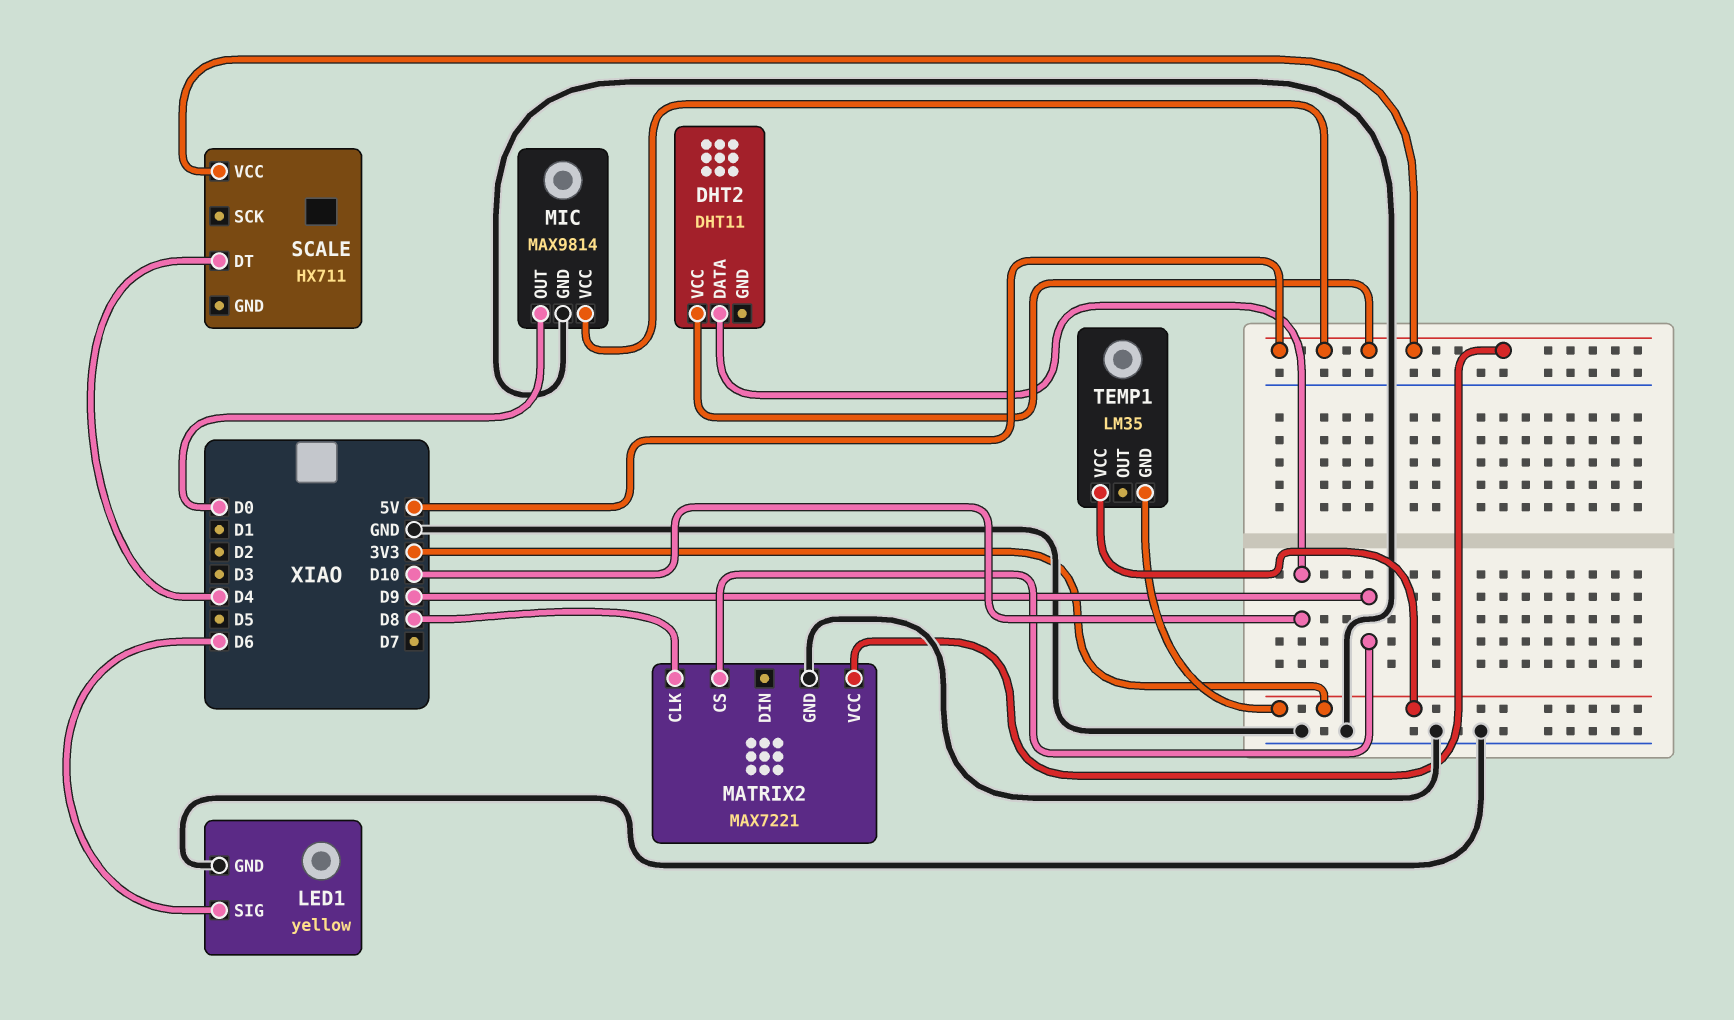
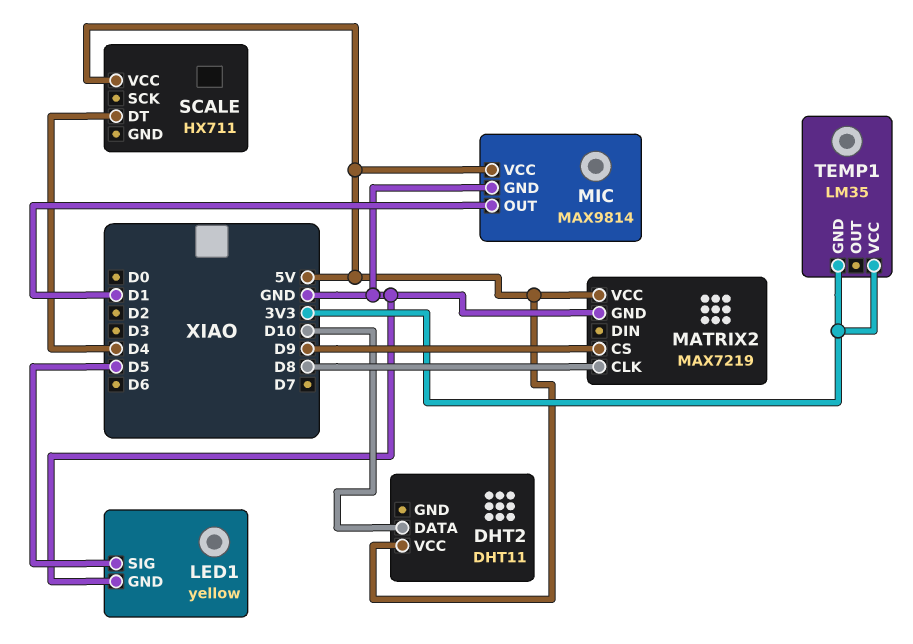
LED1 pin SIG: D6 -> D5
MATRIX2: MAX7221 -> MAX7219
MIC pin OUT: D0 -> D1

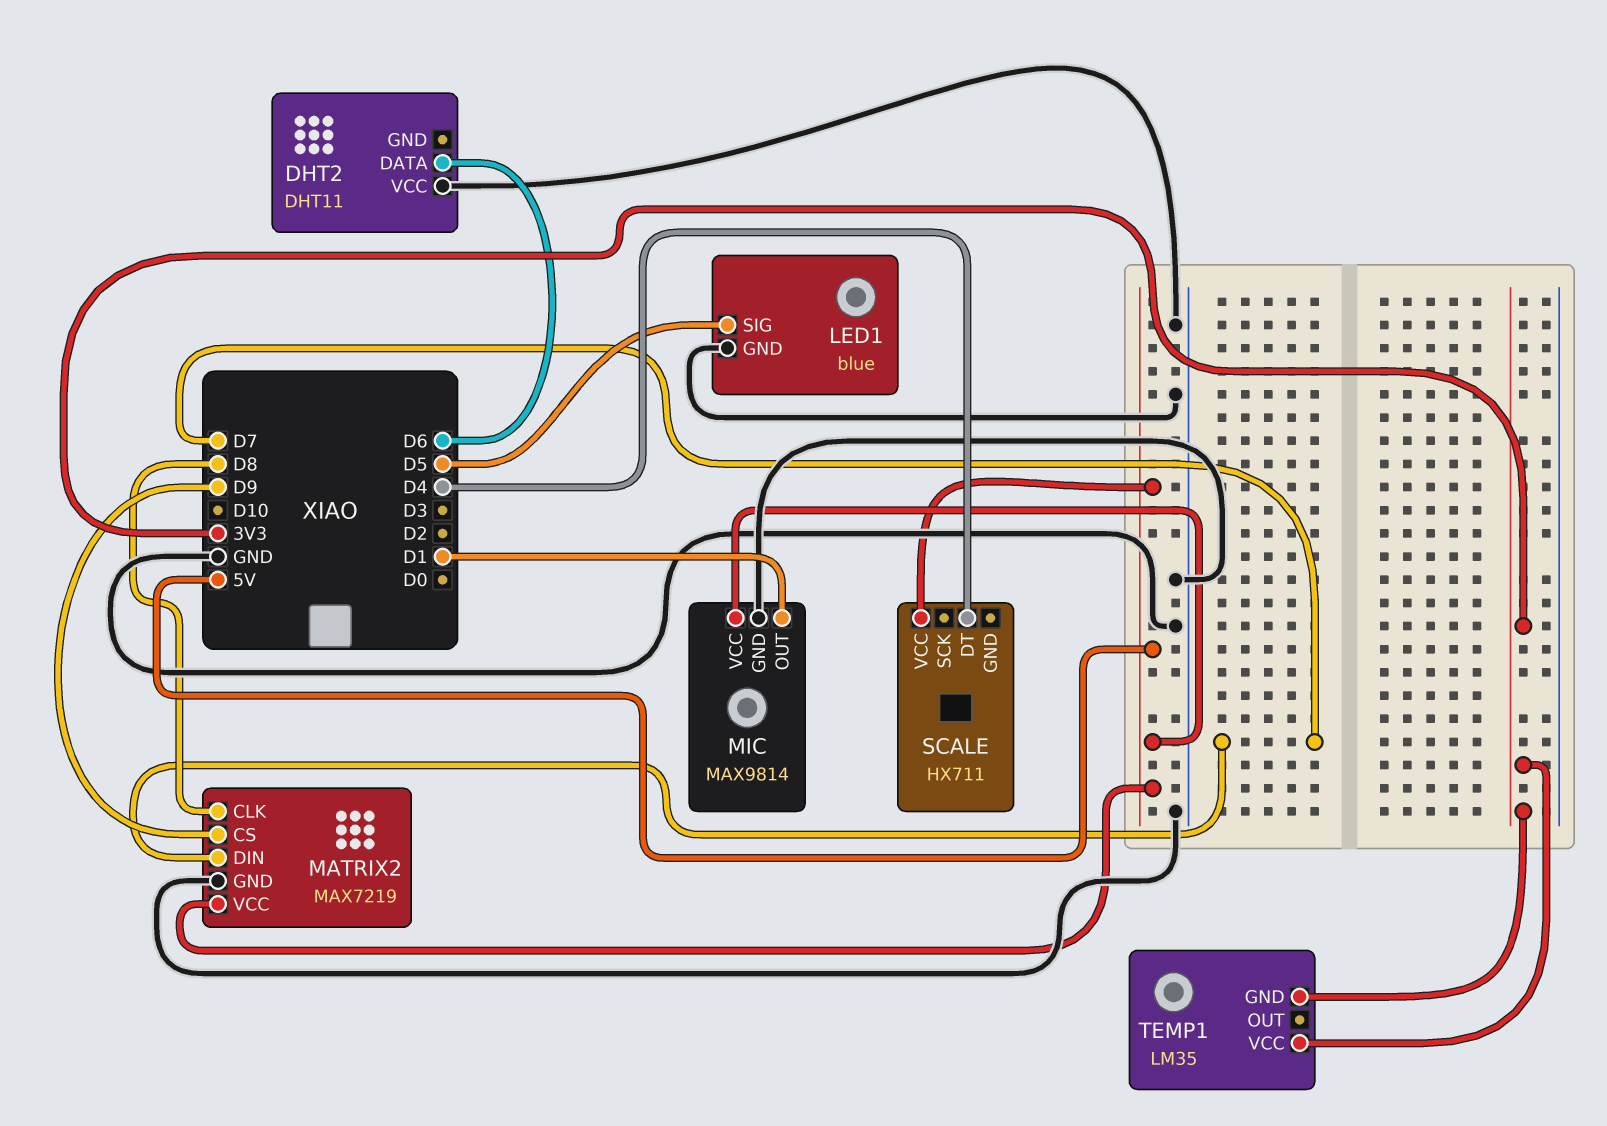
DHT2 pin DATA: D10 -> D6
DHT2 pin VCC: 5V -> GND
LED1: yellow -> blue
MATRIX2 pin DIN: none -> D7

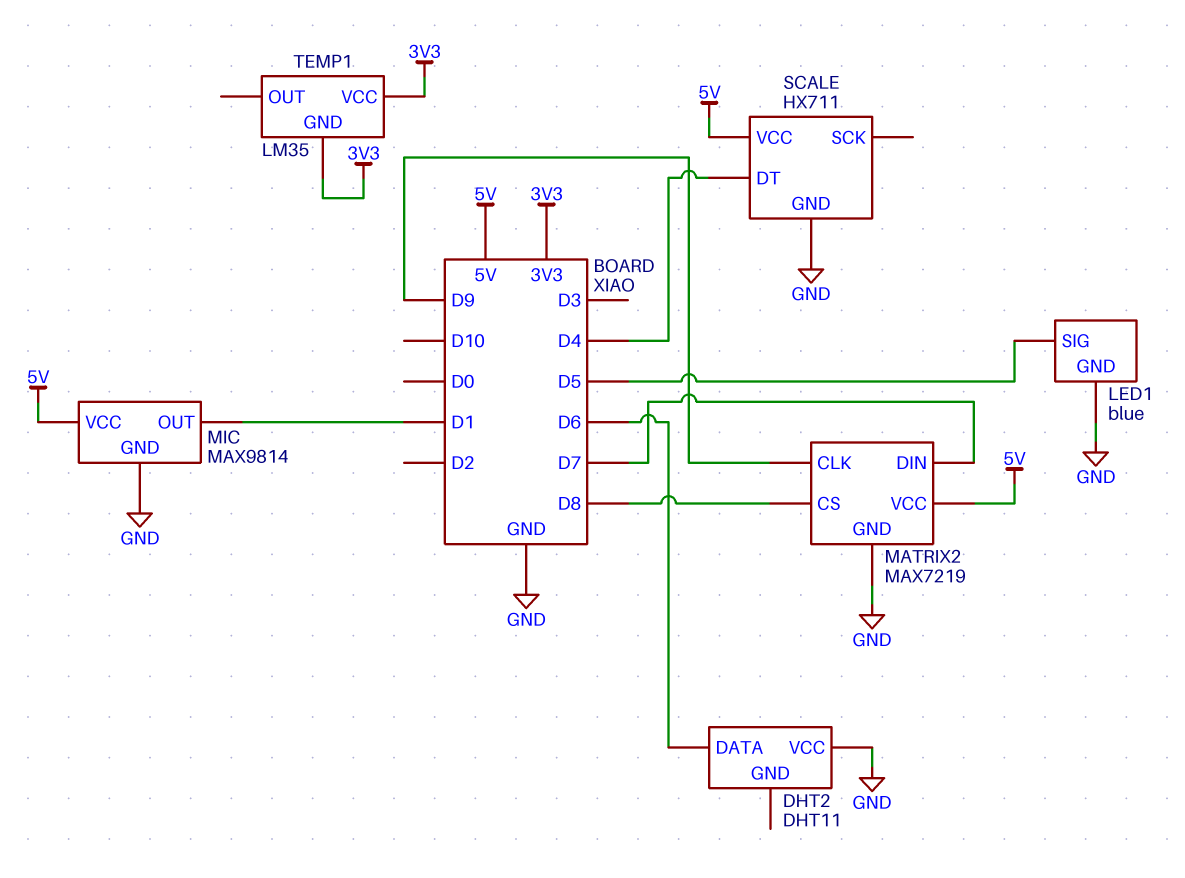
MATRIX2 pin CLK: D8 -> D9
MATRIX2 pin CS: D9 -> D8
SCALE pin GND: none -> GND

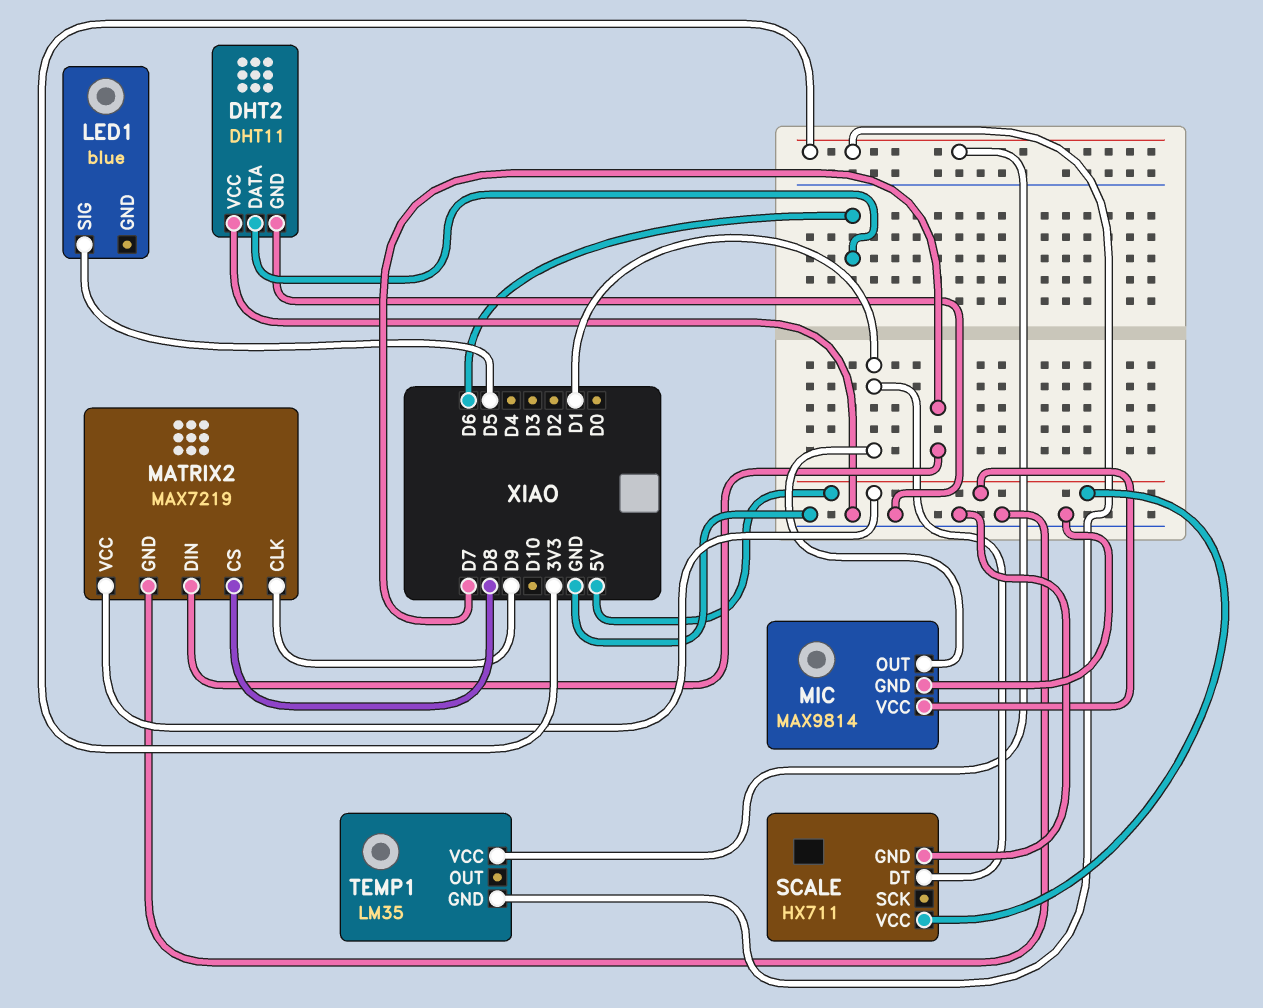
DHT2 pin GND: none -> GND
LED1 pin GND: GND -> none
SCALE pin DT: D4 -> D1

